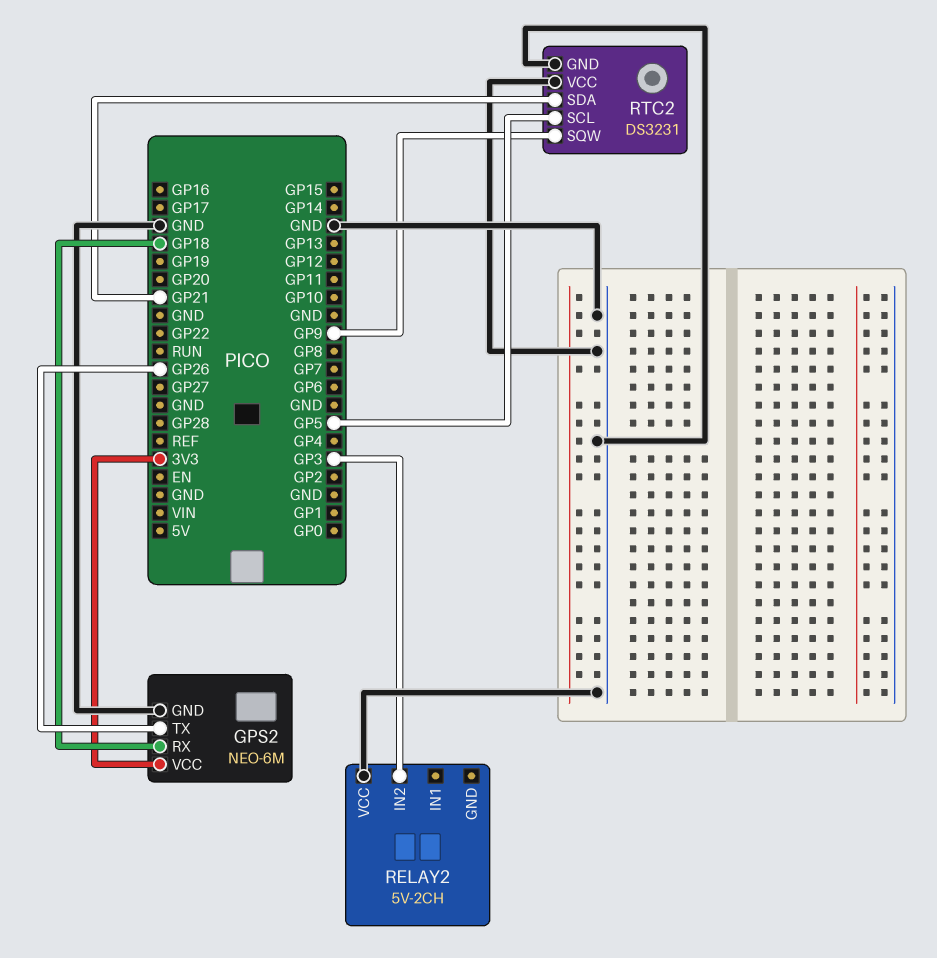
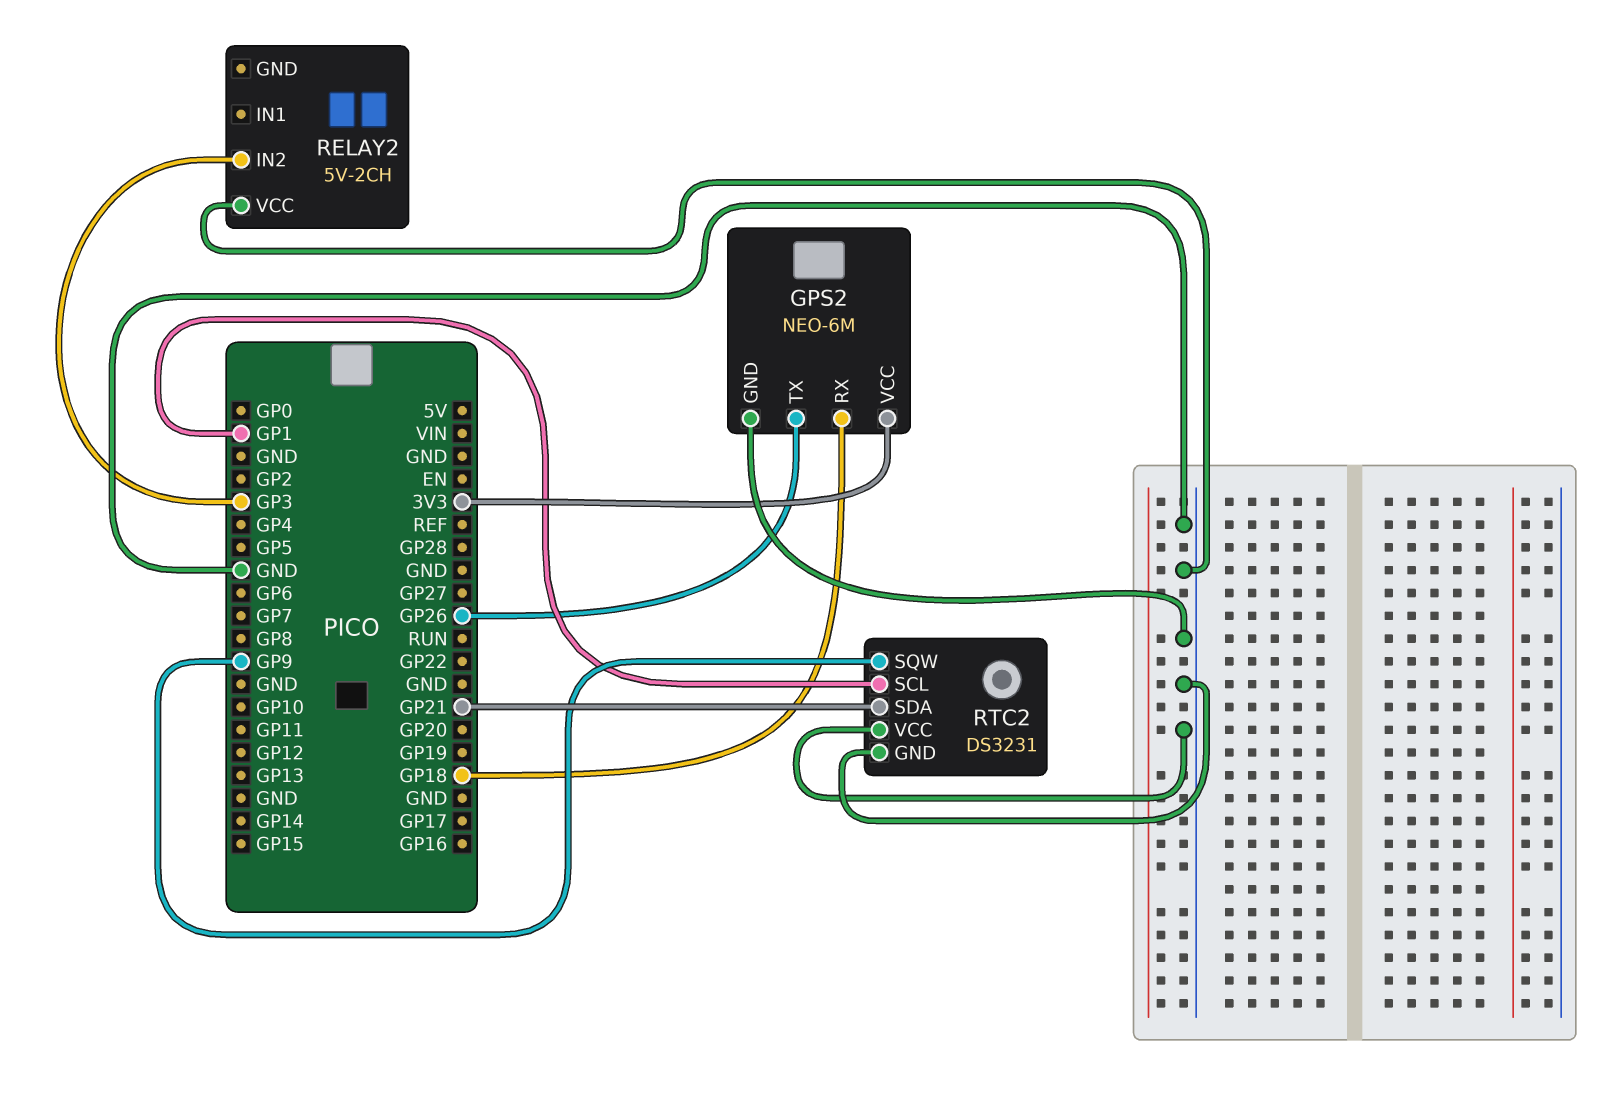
RTC2 pin SCL: GP5 -> GP1

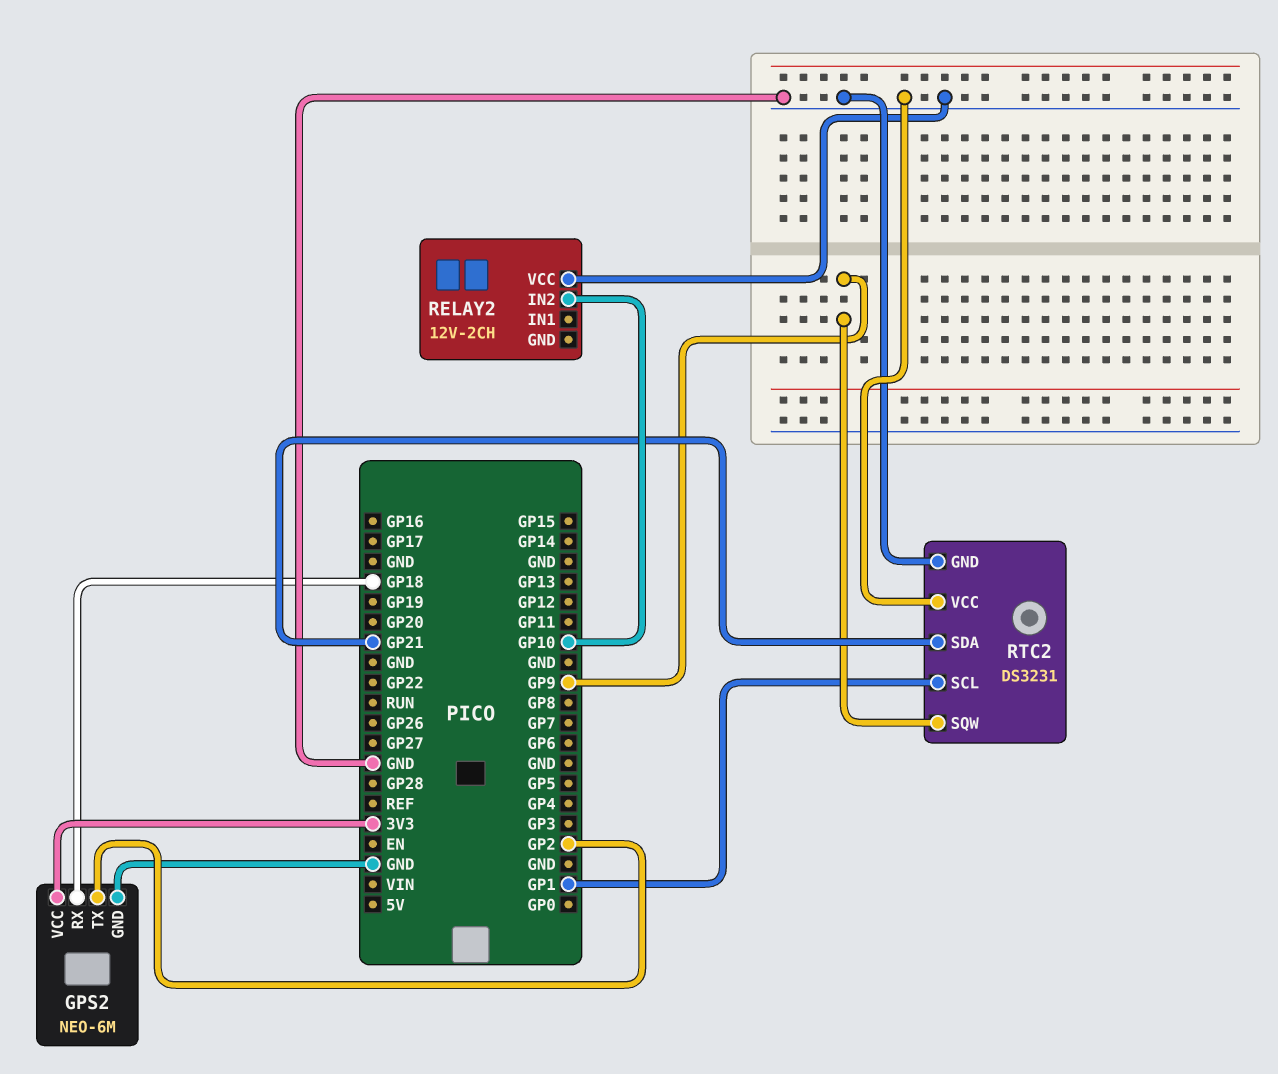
GPS2 pin TX: GP26 -> GP2
RELAY2: 5V-2CH -> 12V-2CH
RELAY2 pin IN2: GP3 -> GP10

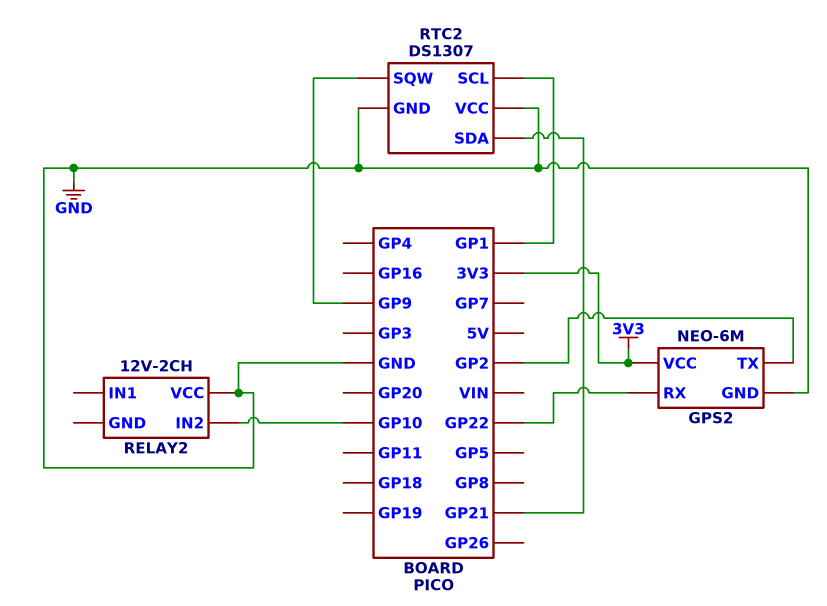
GPS2 pin RX: GP18 -> GP22
RTC2: DS3231 -> DS1307

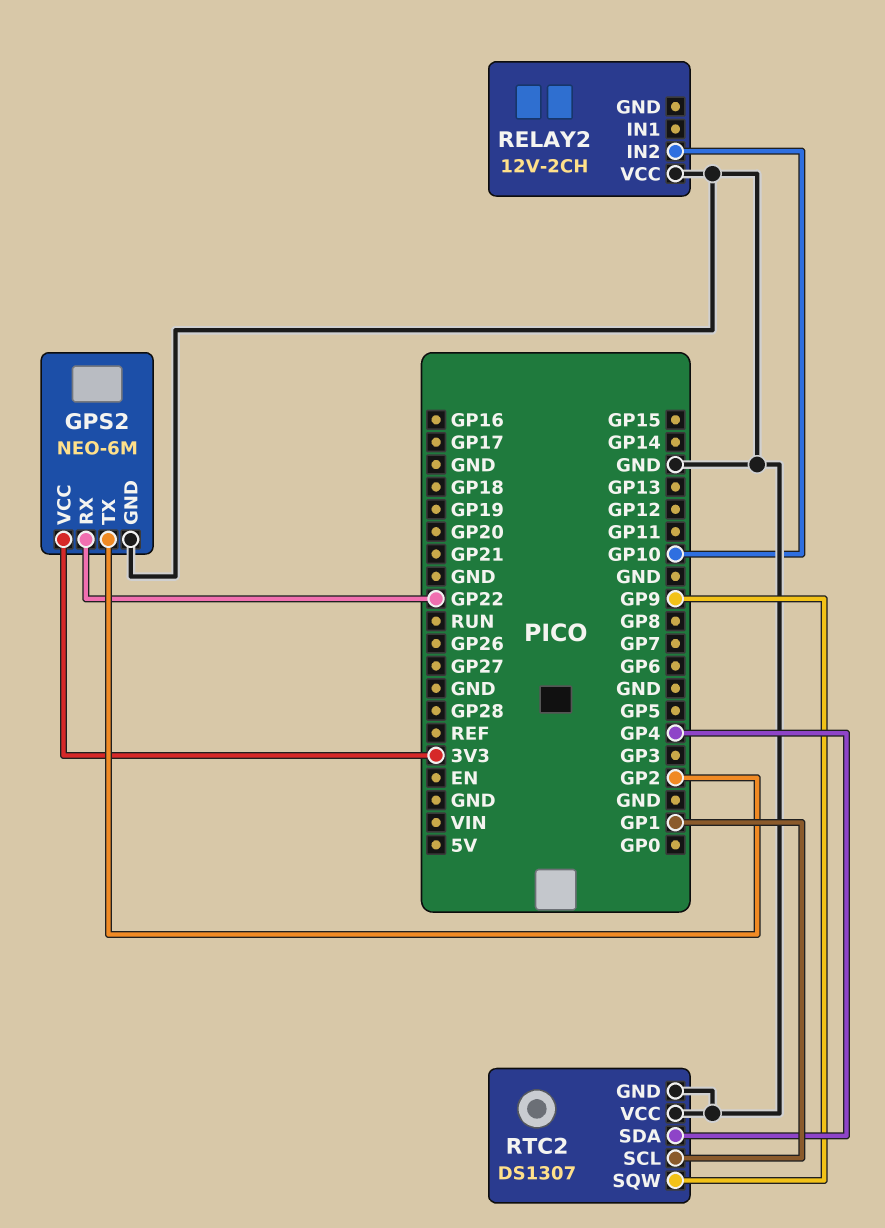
RTC2 pin SDA: GP21 -> GP4

